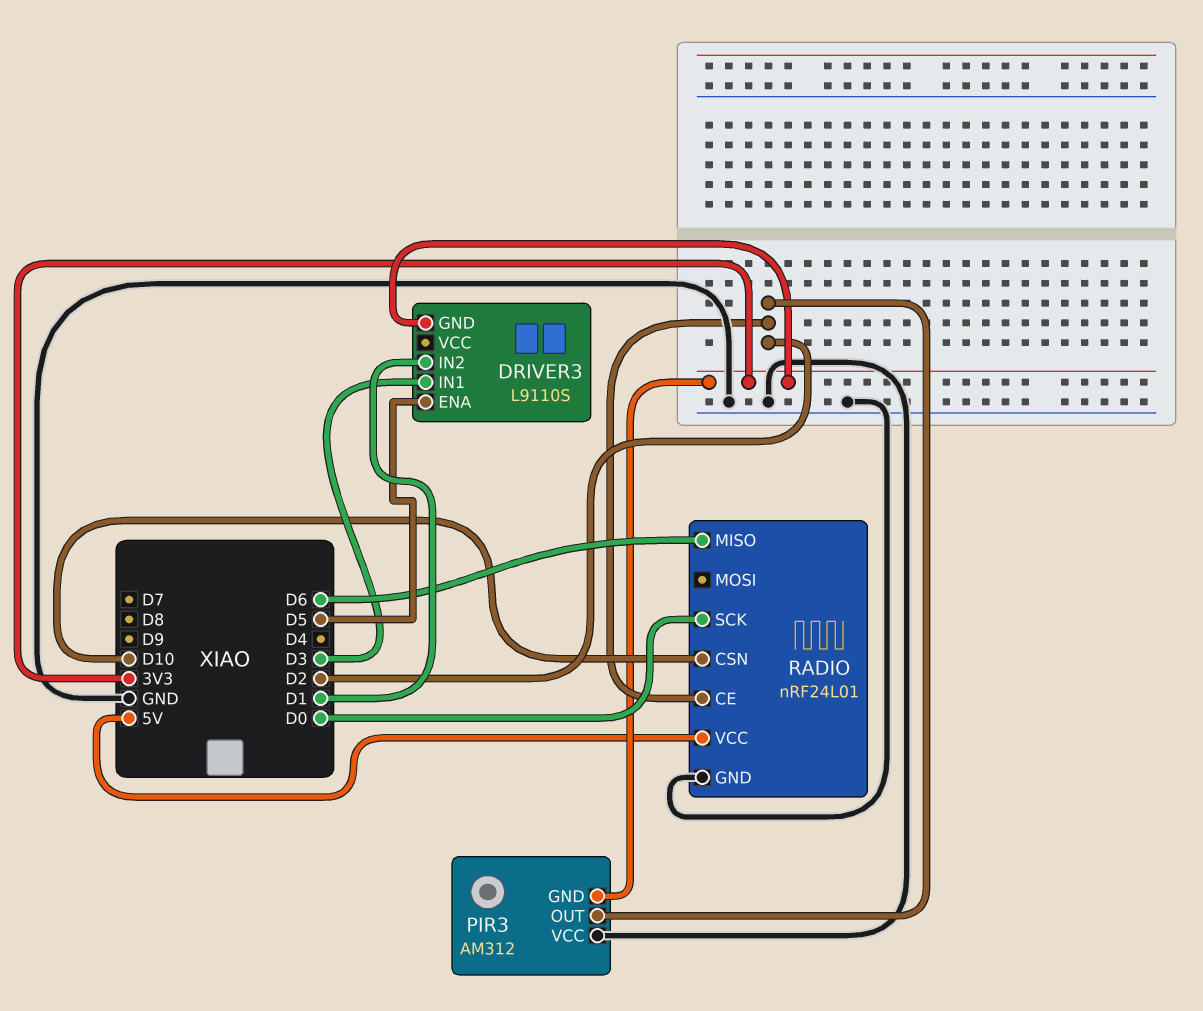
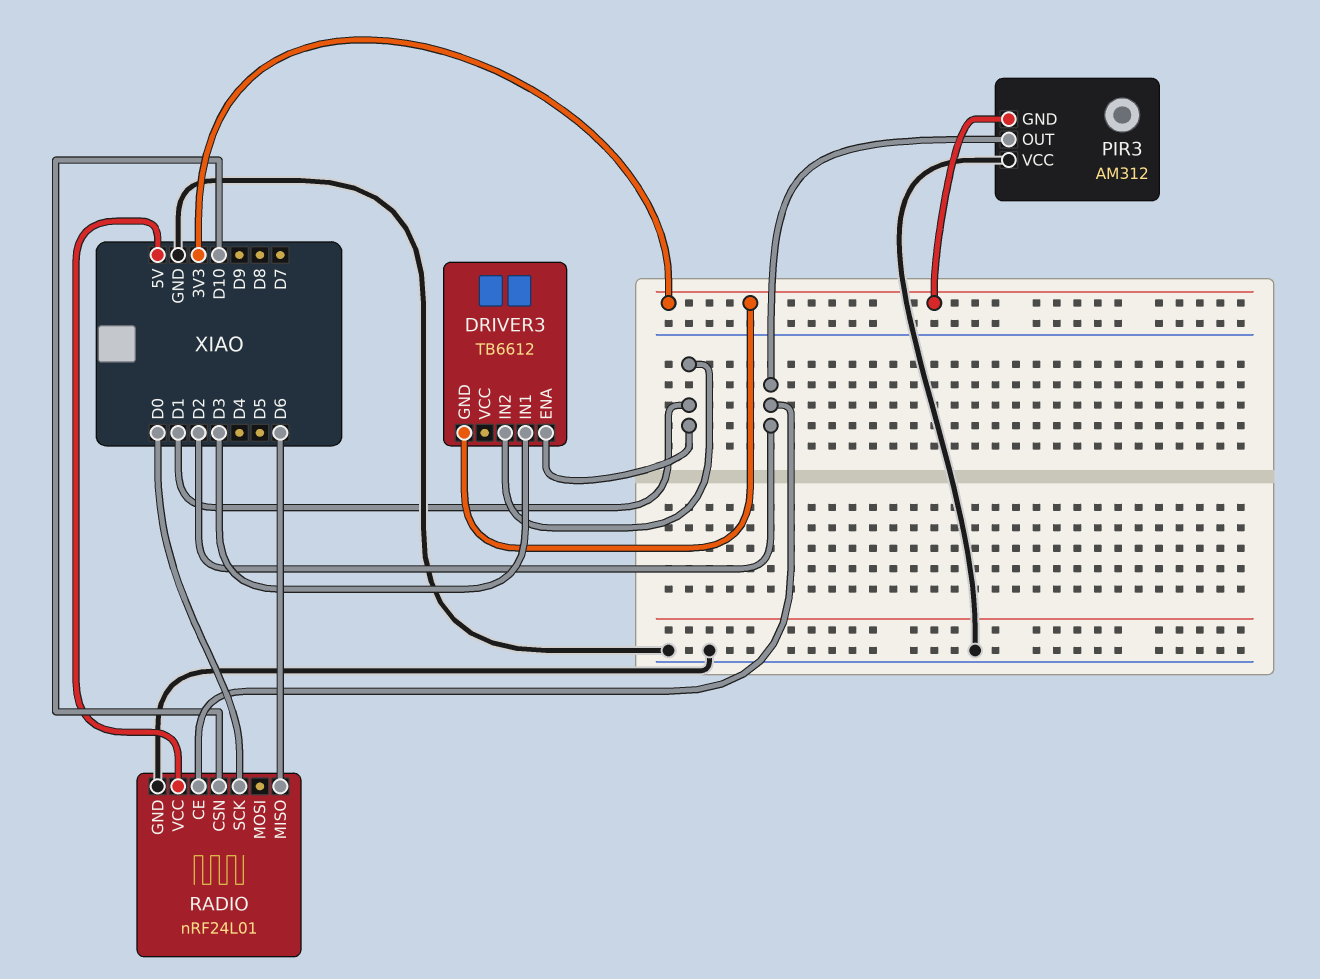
DRIVER3: L9110S -> TB6612
DRIVER3 pin ENA: D5 -> D1

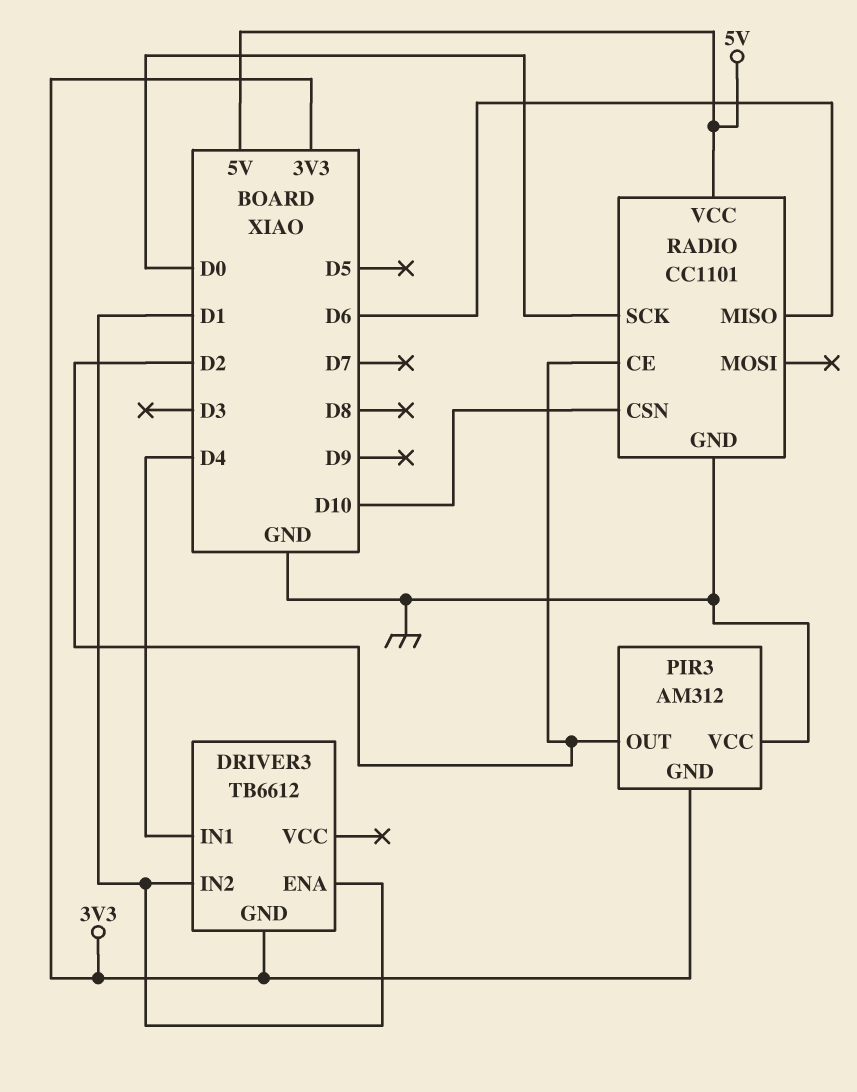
DRIVER3 pin IN1: D3 -> D4
RADIO: nRF24L01 -> CC1101

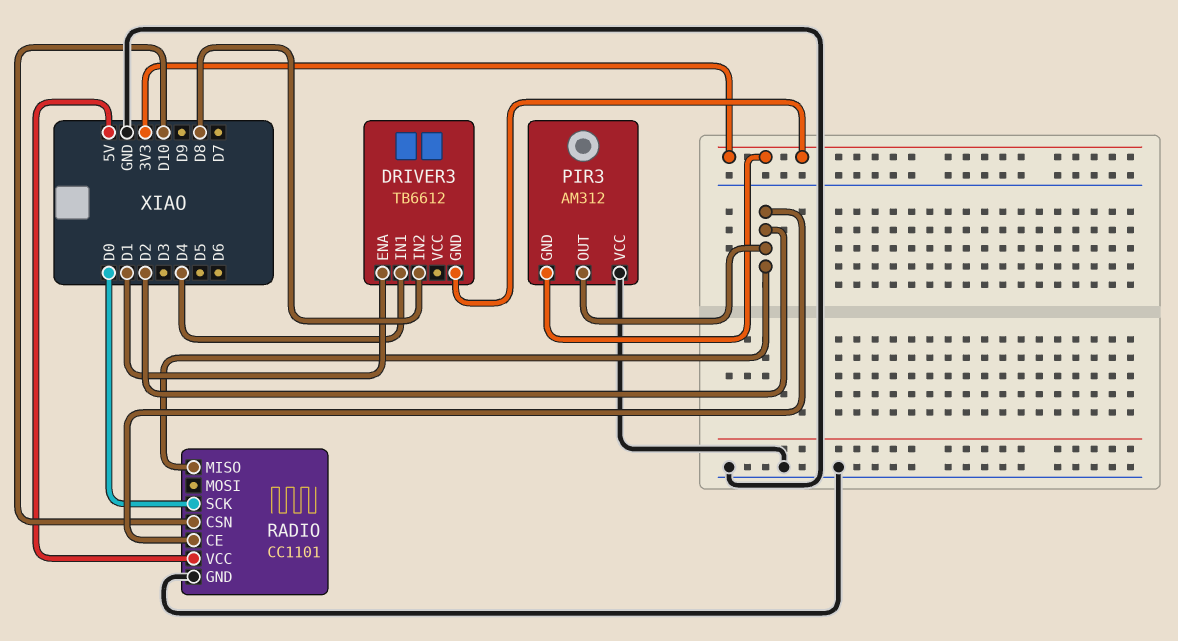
DRIVER3 pin IN2: D1 -> D8
RADIO pin MISO: D6 -> D2

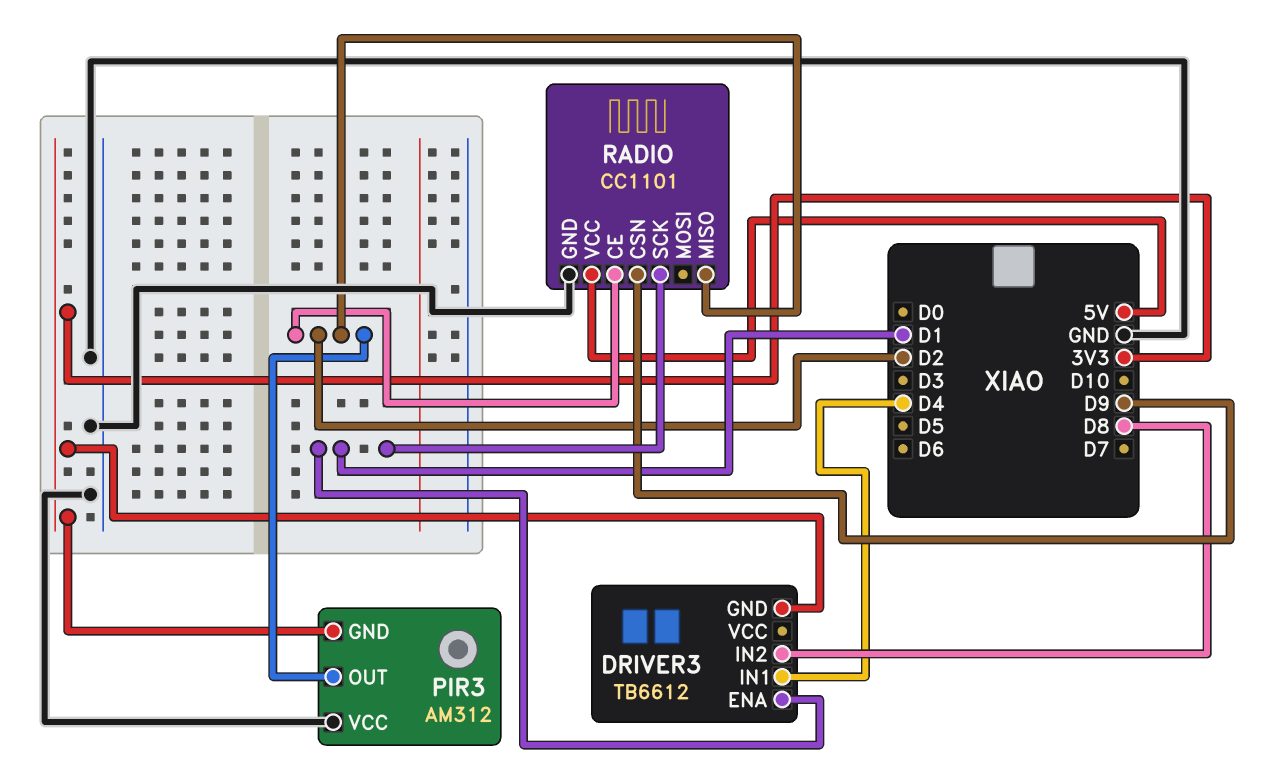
RADIO pin CSN: D10 -> D9
RADIO pin SCK: D0 -> D1

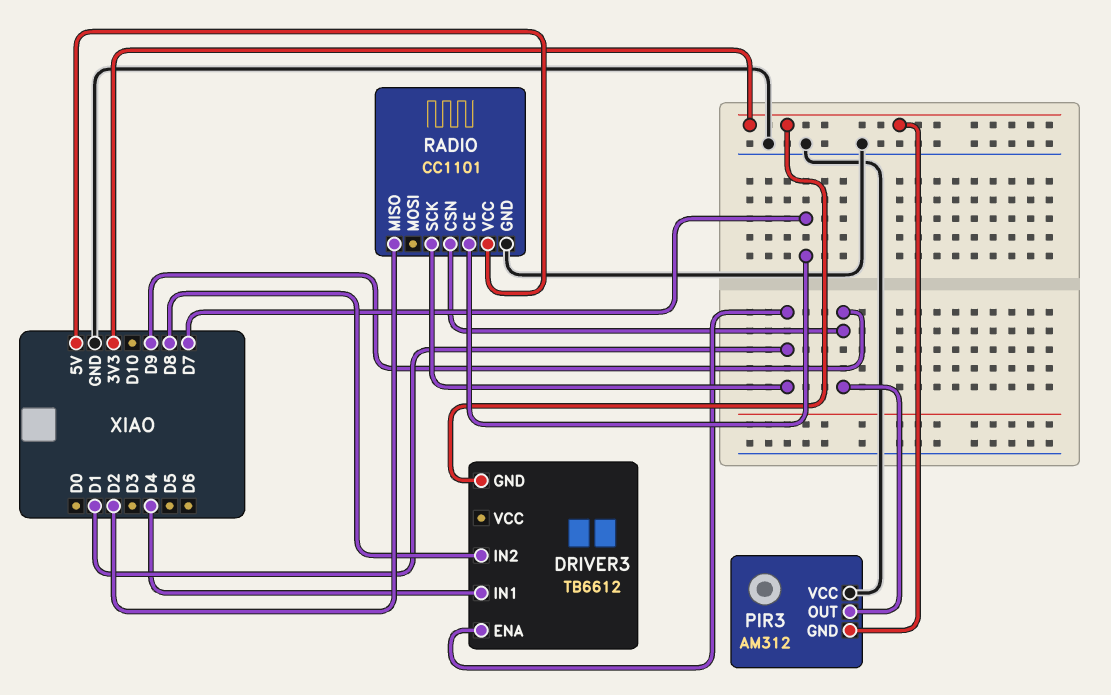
PIR3 pin OUT: D2 -> D9
RADIO pin CE: D2 -> D7

